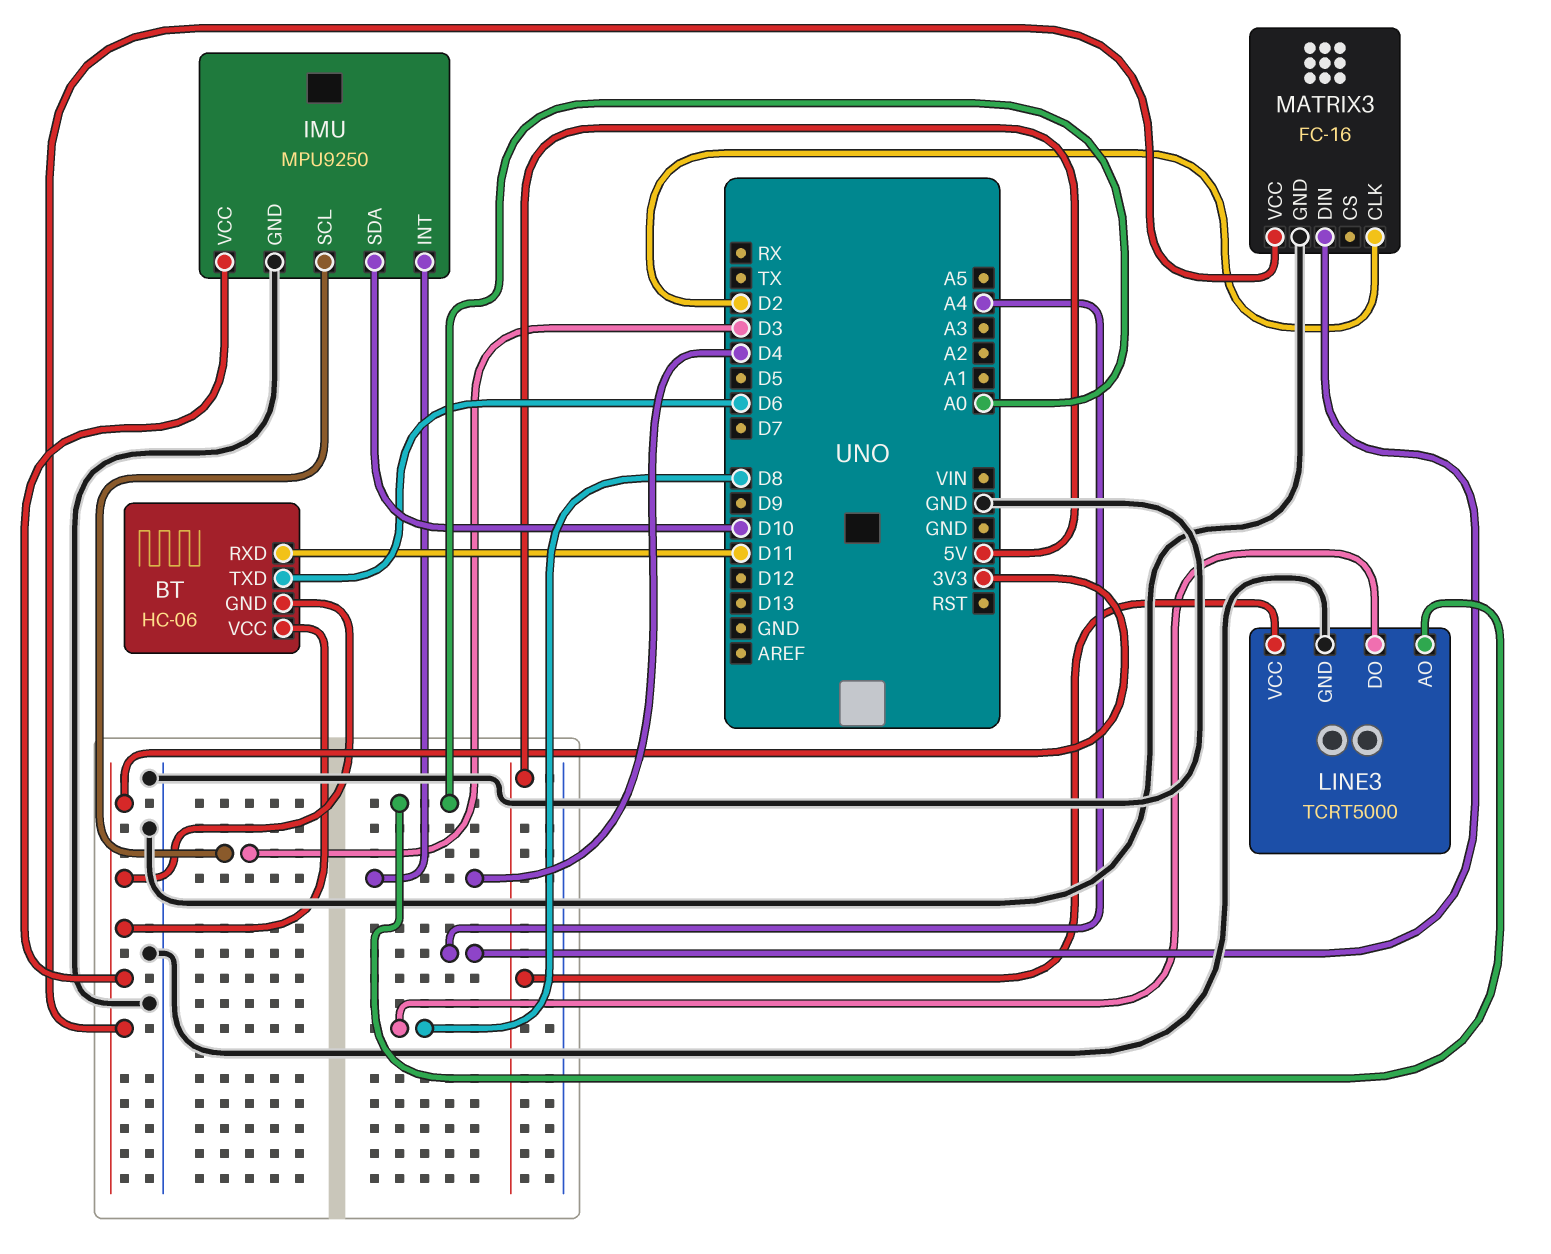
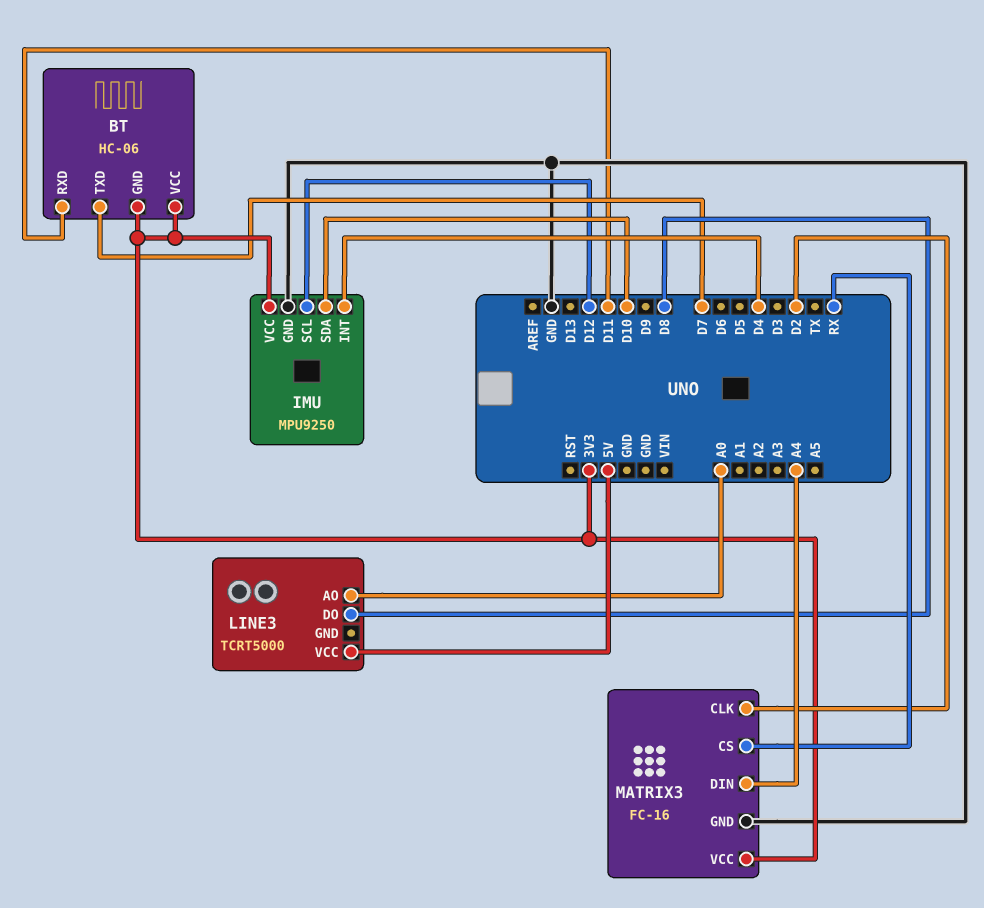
BT pin TXD: D6 -> D7
IMU pin SCL: D3 -> D12
LINE3 pin GND: GND -> none
MATRIX3 pin CS: none -> RX

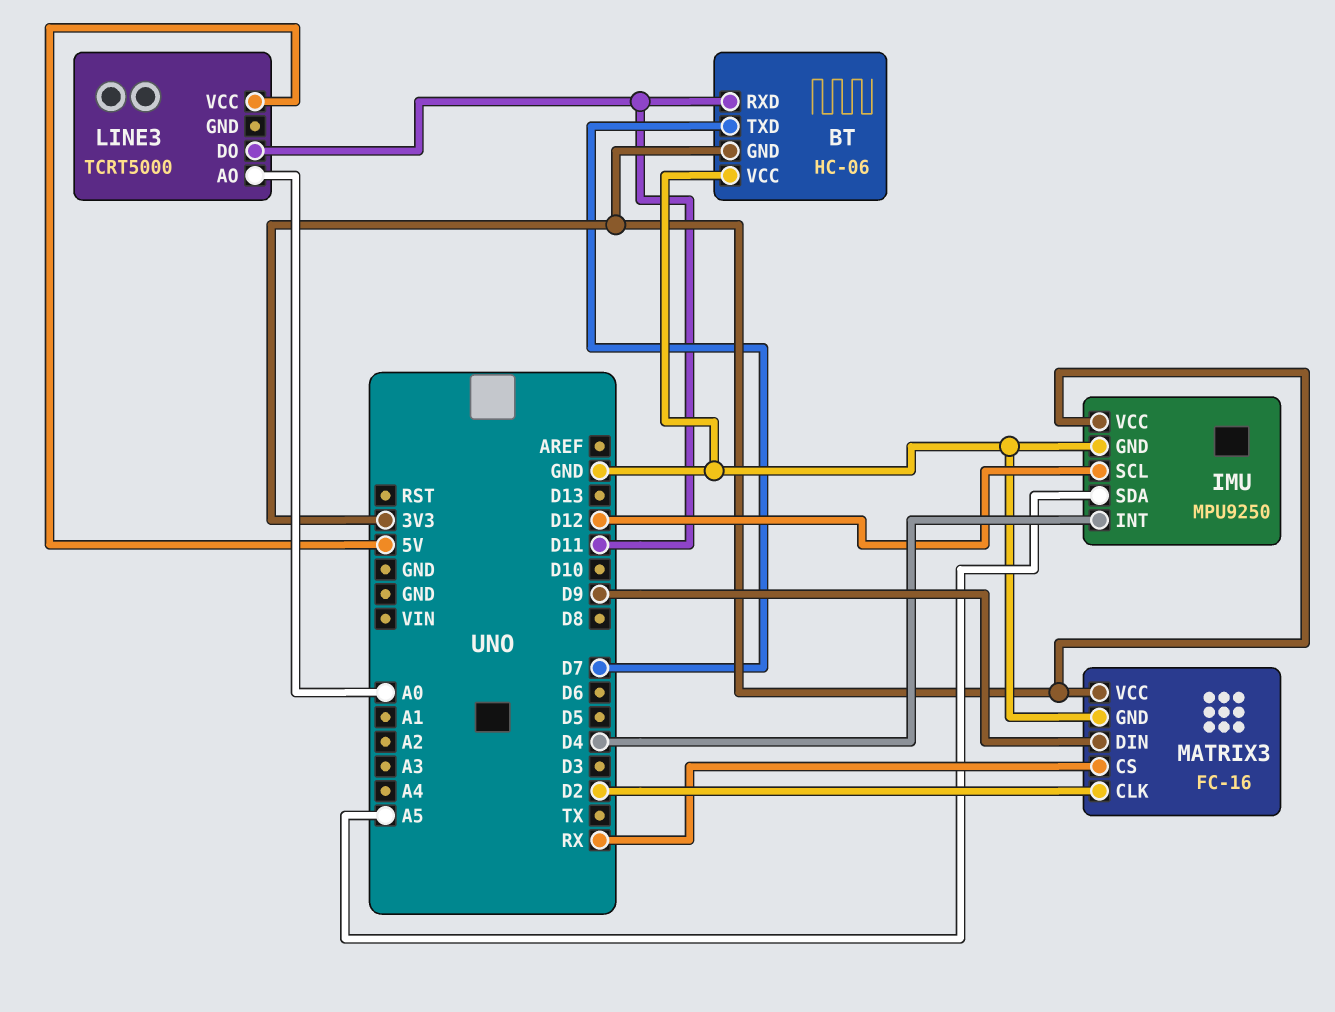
BT pin VCC: 3V3 -> GND
IMU pin SDA: D10 -> A5
LINE3 pin DO: D8 -> D11
MATRIX3 pin DIN: A4 -> D9

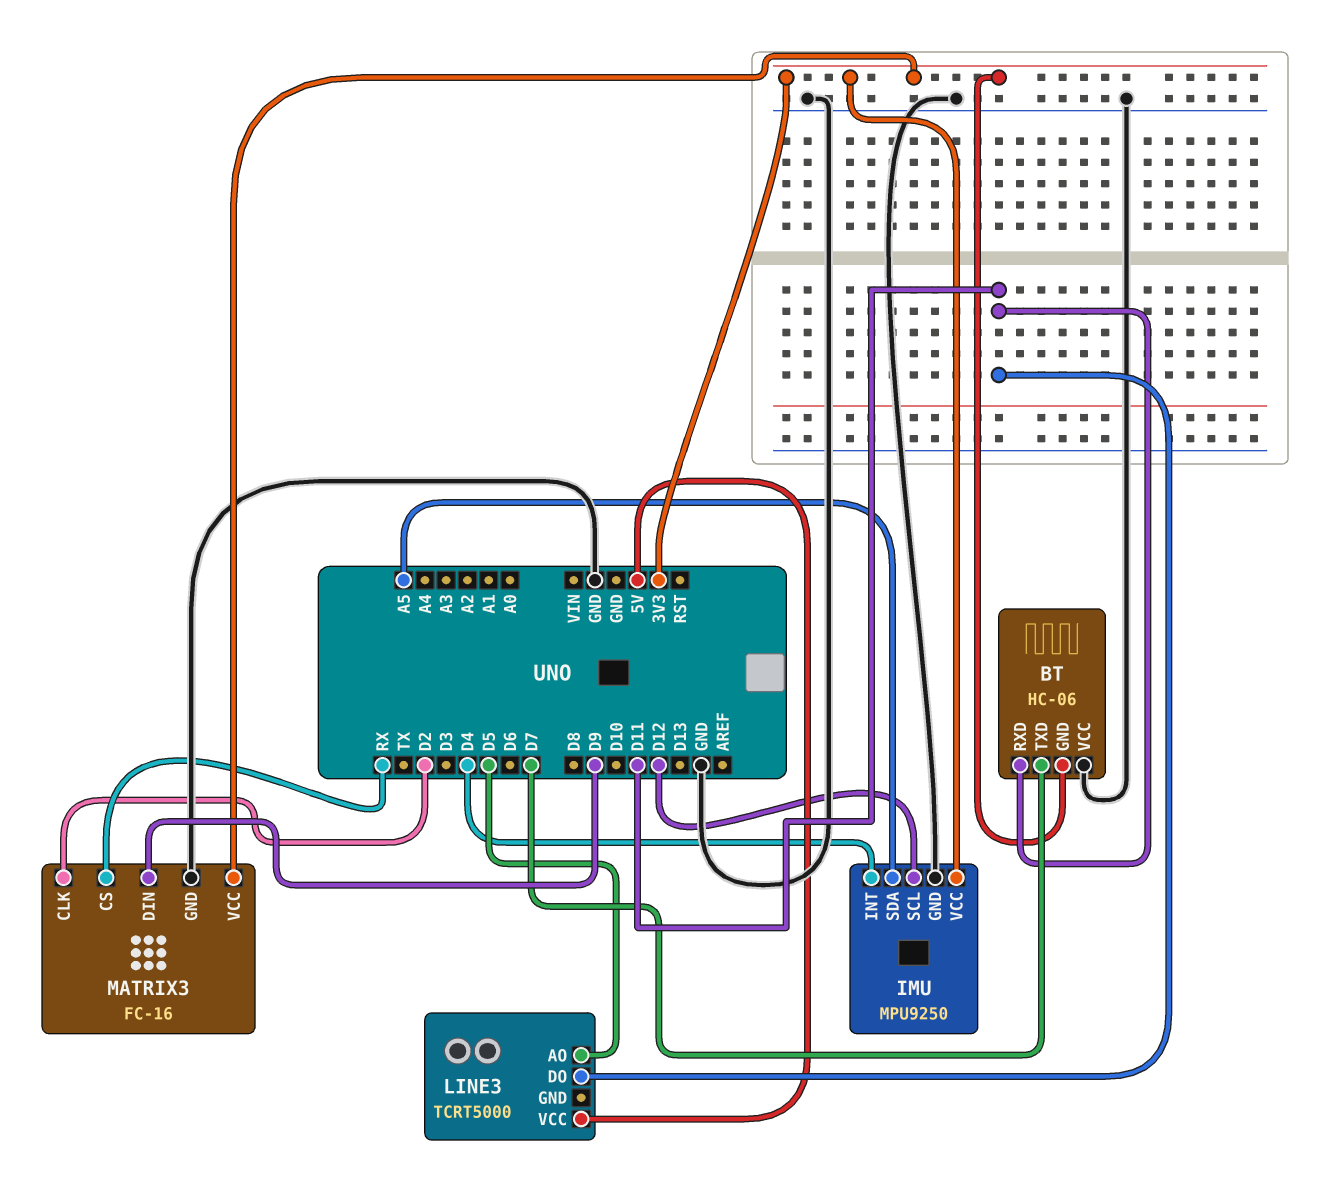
LINE3 pin AO: A0 -> D5

